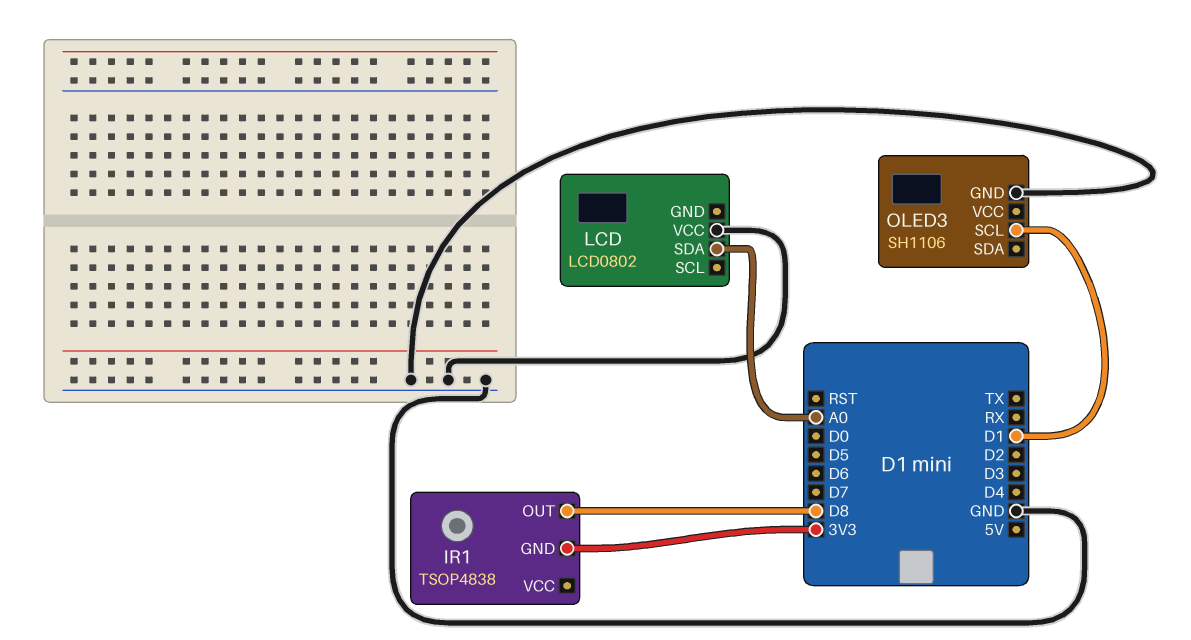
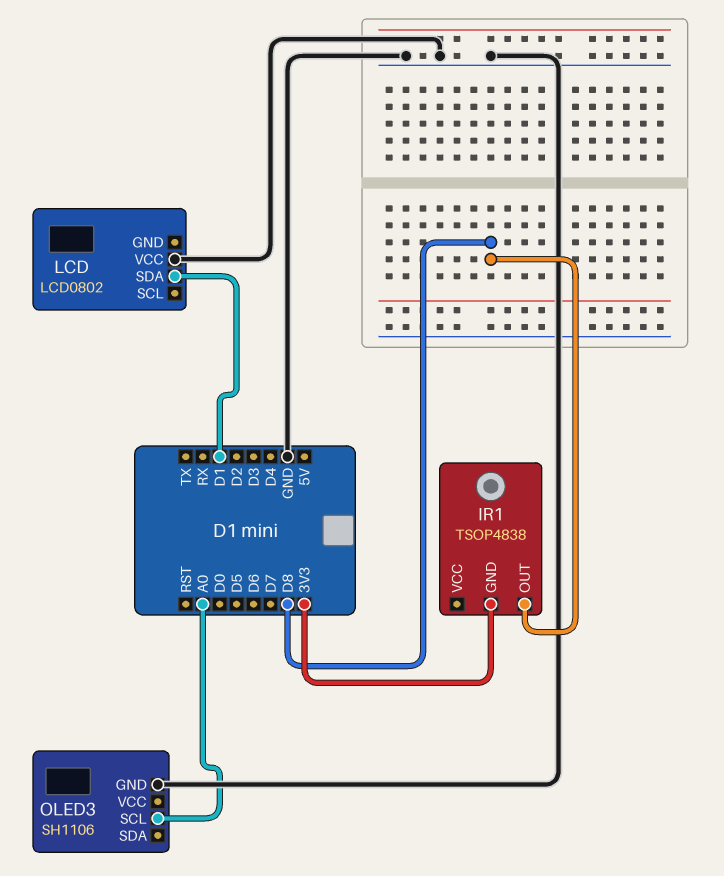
LCD pin SDA: A0 -> D1
OLED3 pin SCL: D1 -> A0

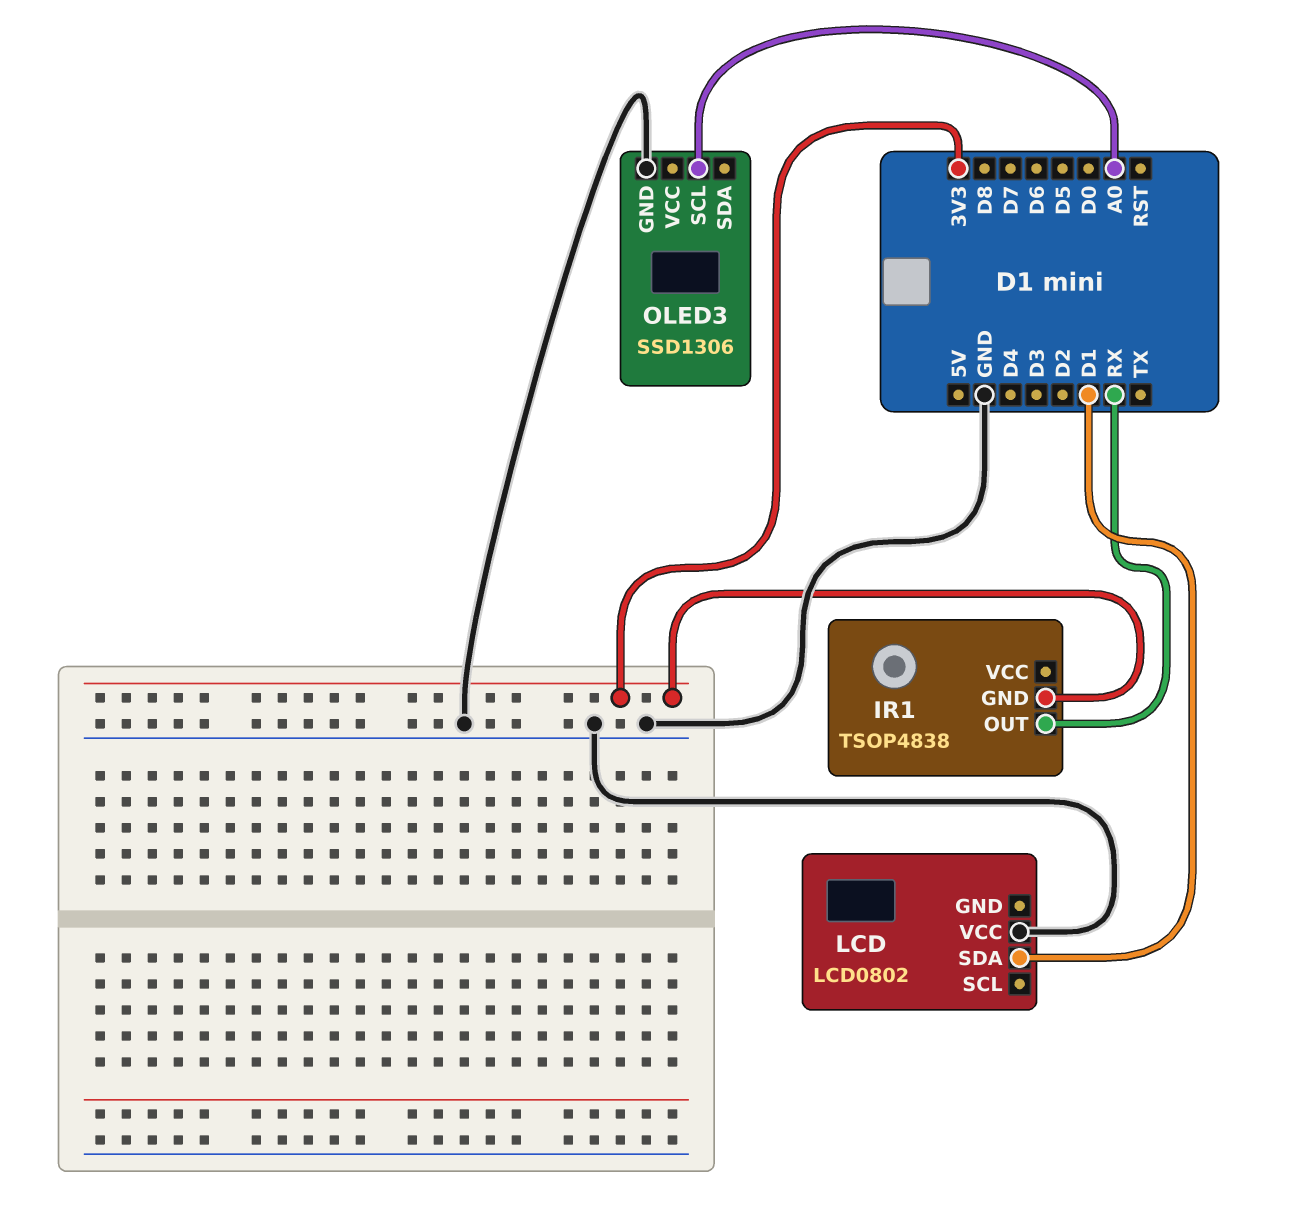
IR1 pin OUT: D8 -> RX
OLED3: SH1106 -> SSD1306

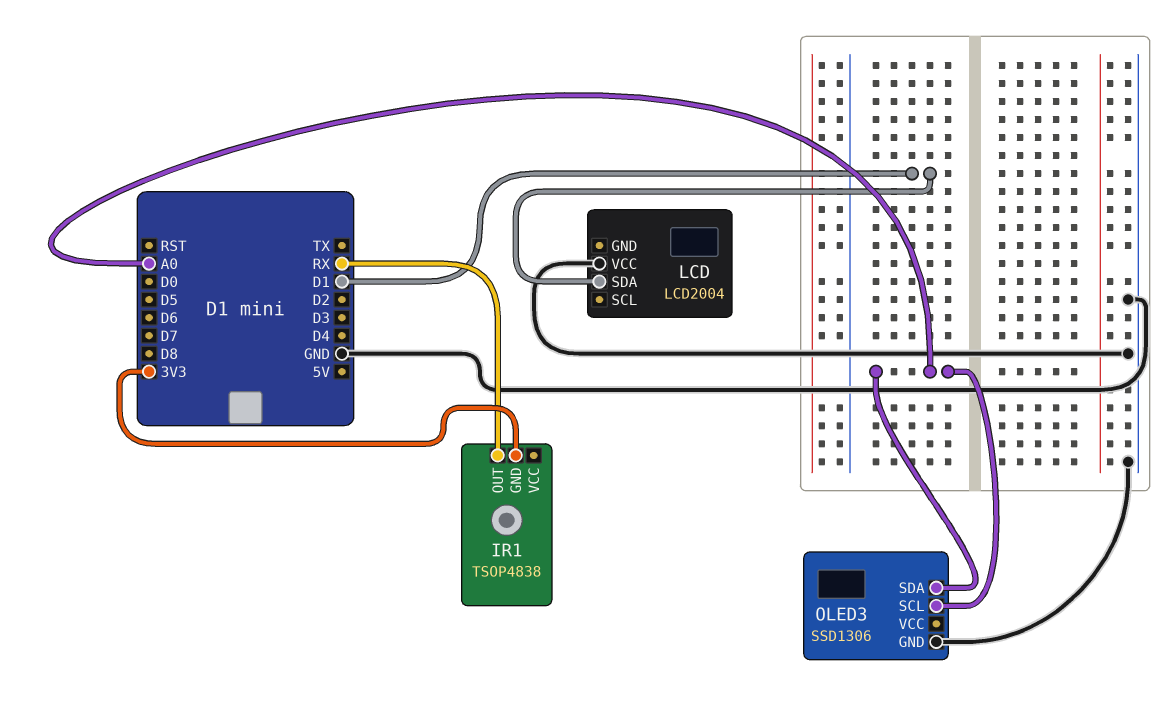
LCD: LCD0802 -> LCD2004
OLED3 pin SDA: none -> A0

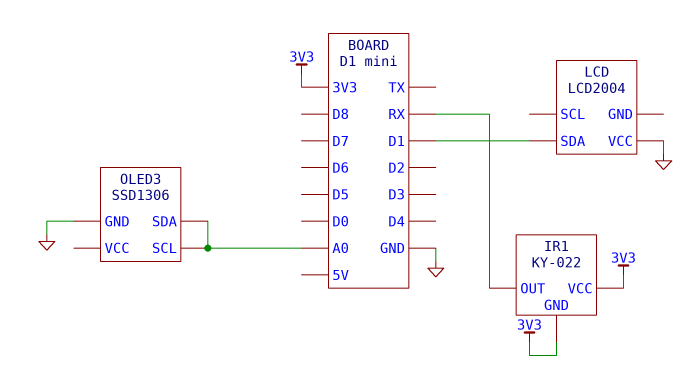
IR1: TSOP4838 -> KY-022
IR1 pin VCC: none -> 3V3

